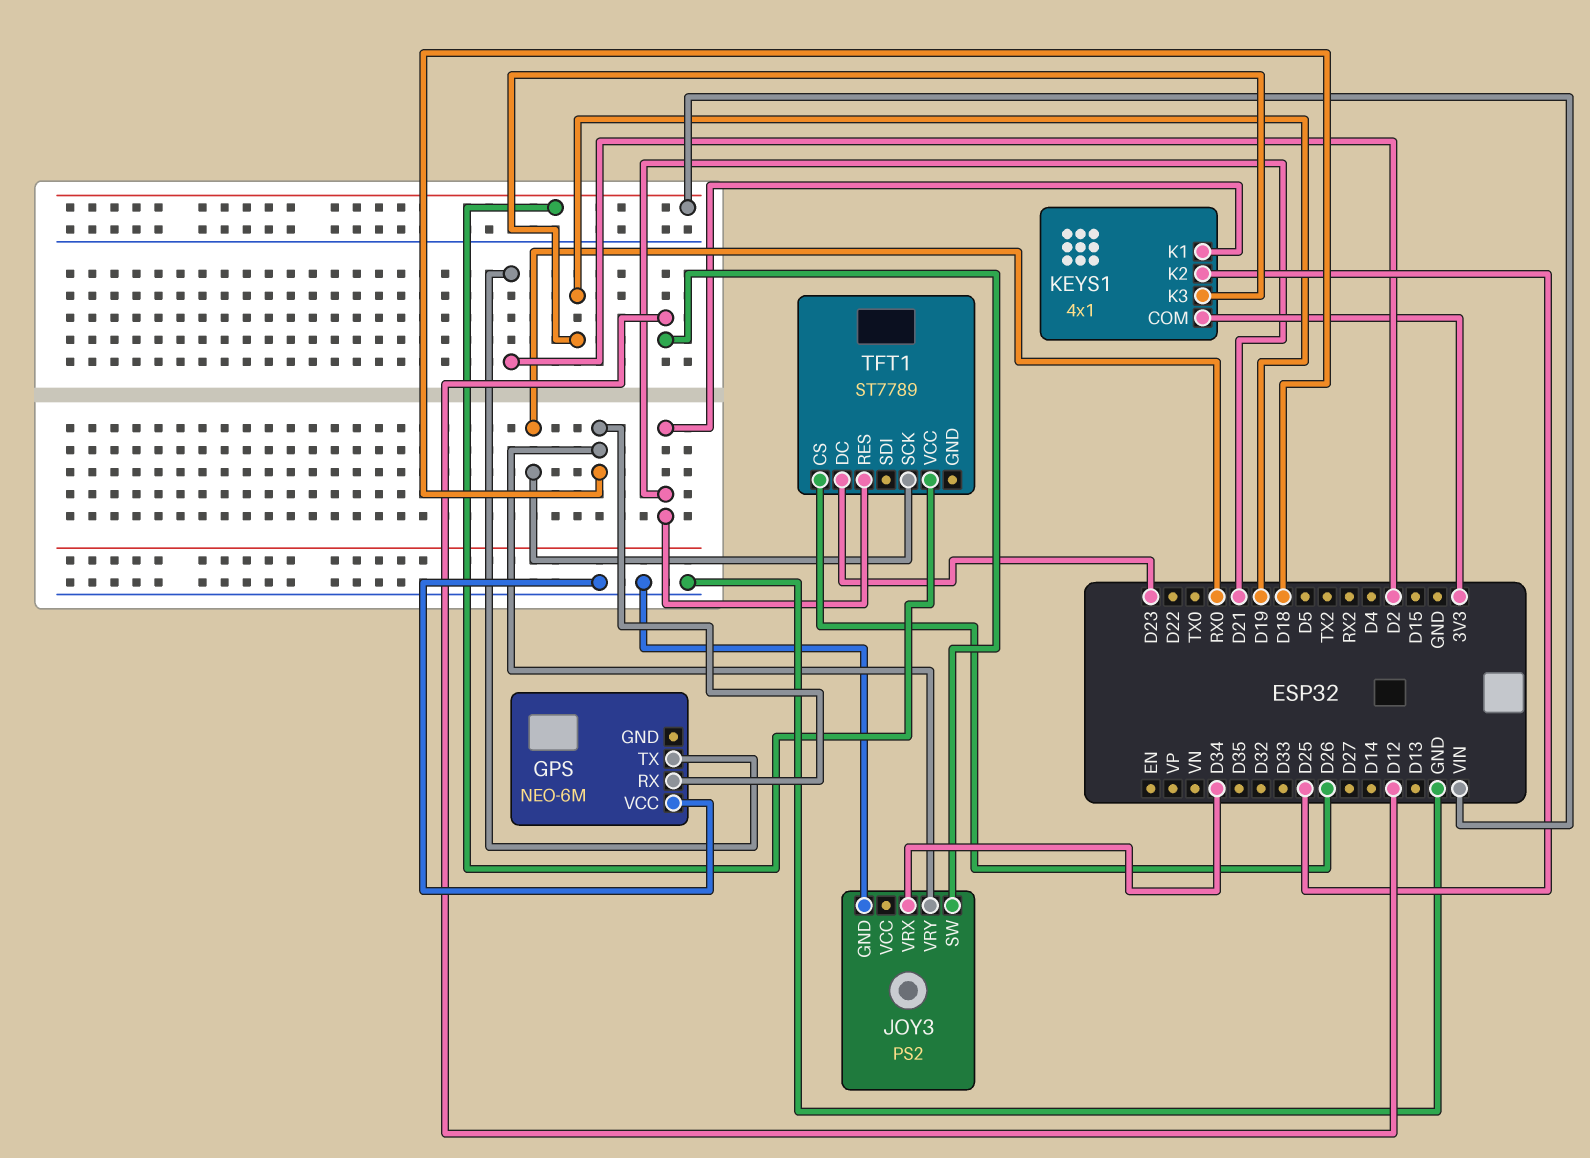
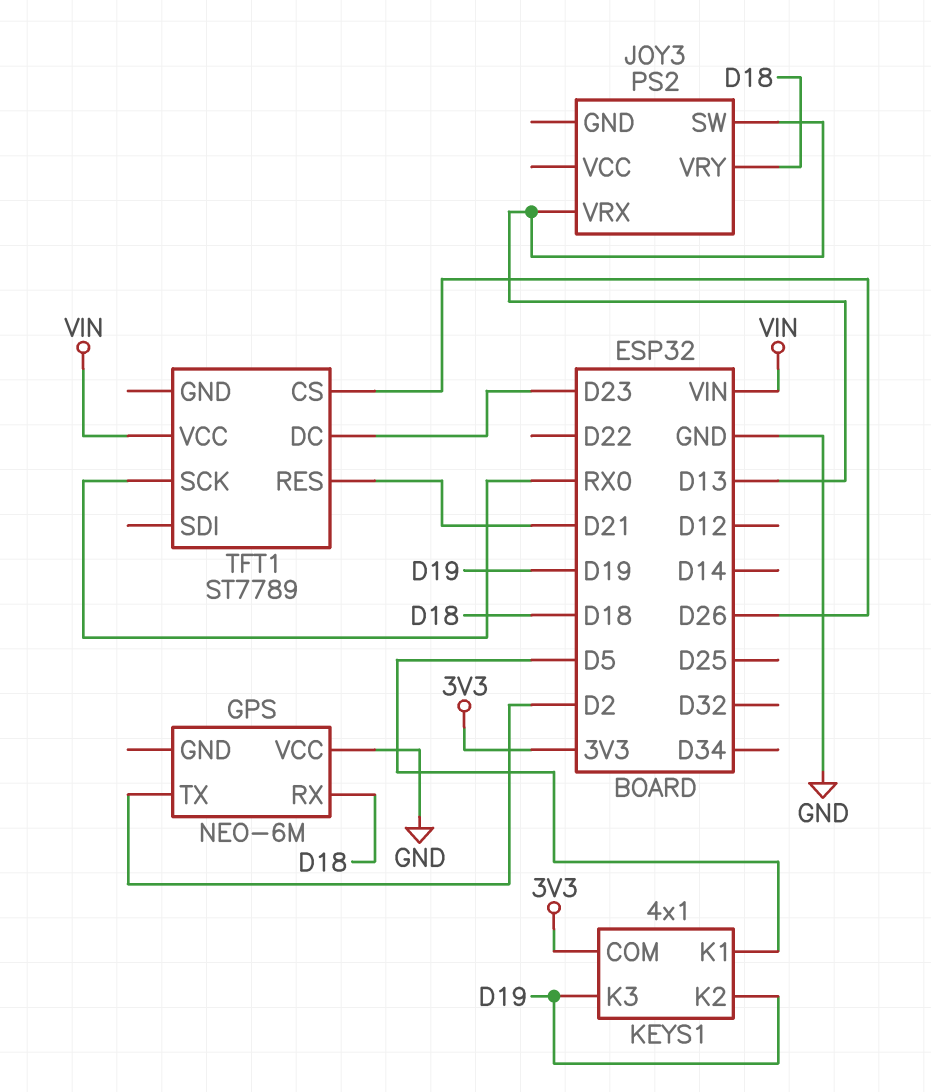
JOY3 pin GND: GND -> none
JOY3 pin SW: D12 -> D13
JOY3 pin VRX: D34 -> D13
KEYS1 pin K1: D21 -> D5
KEYS1 pin K2: D25 -> D19

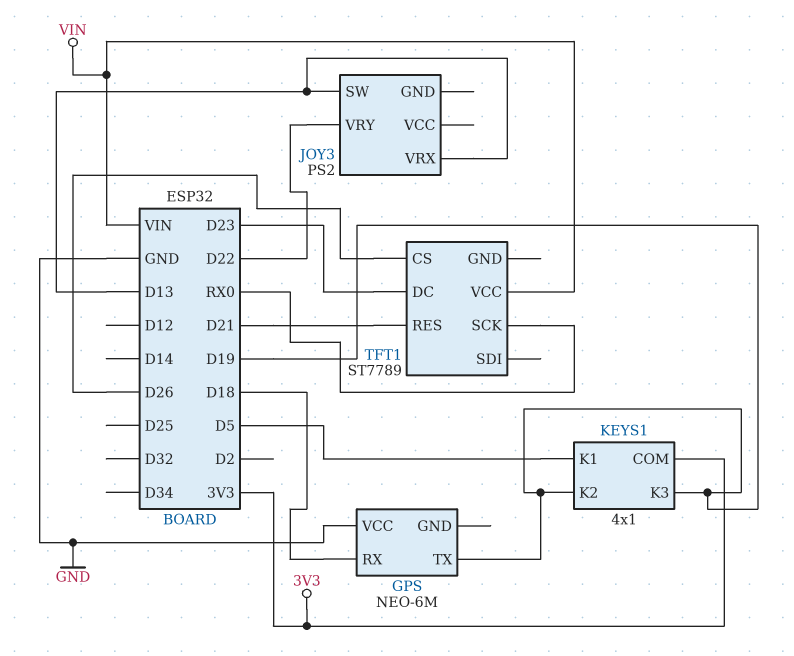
GPS pin TX: D2 -> D19
JOY3 pin VRY: D18 -> D22

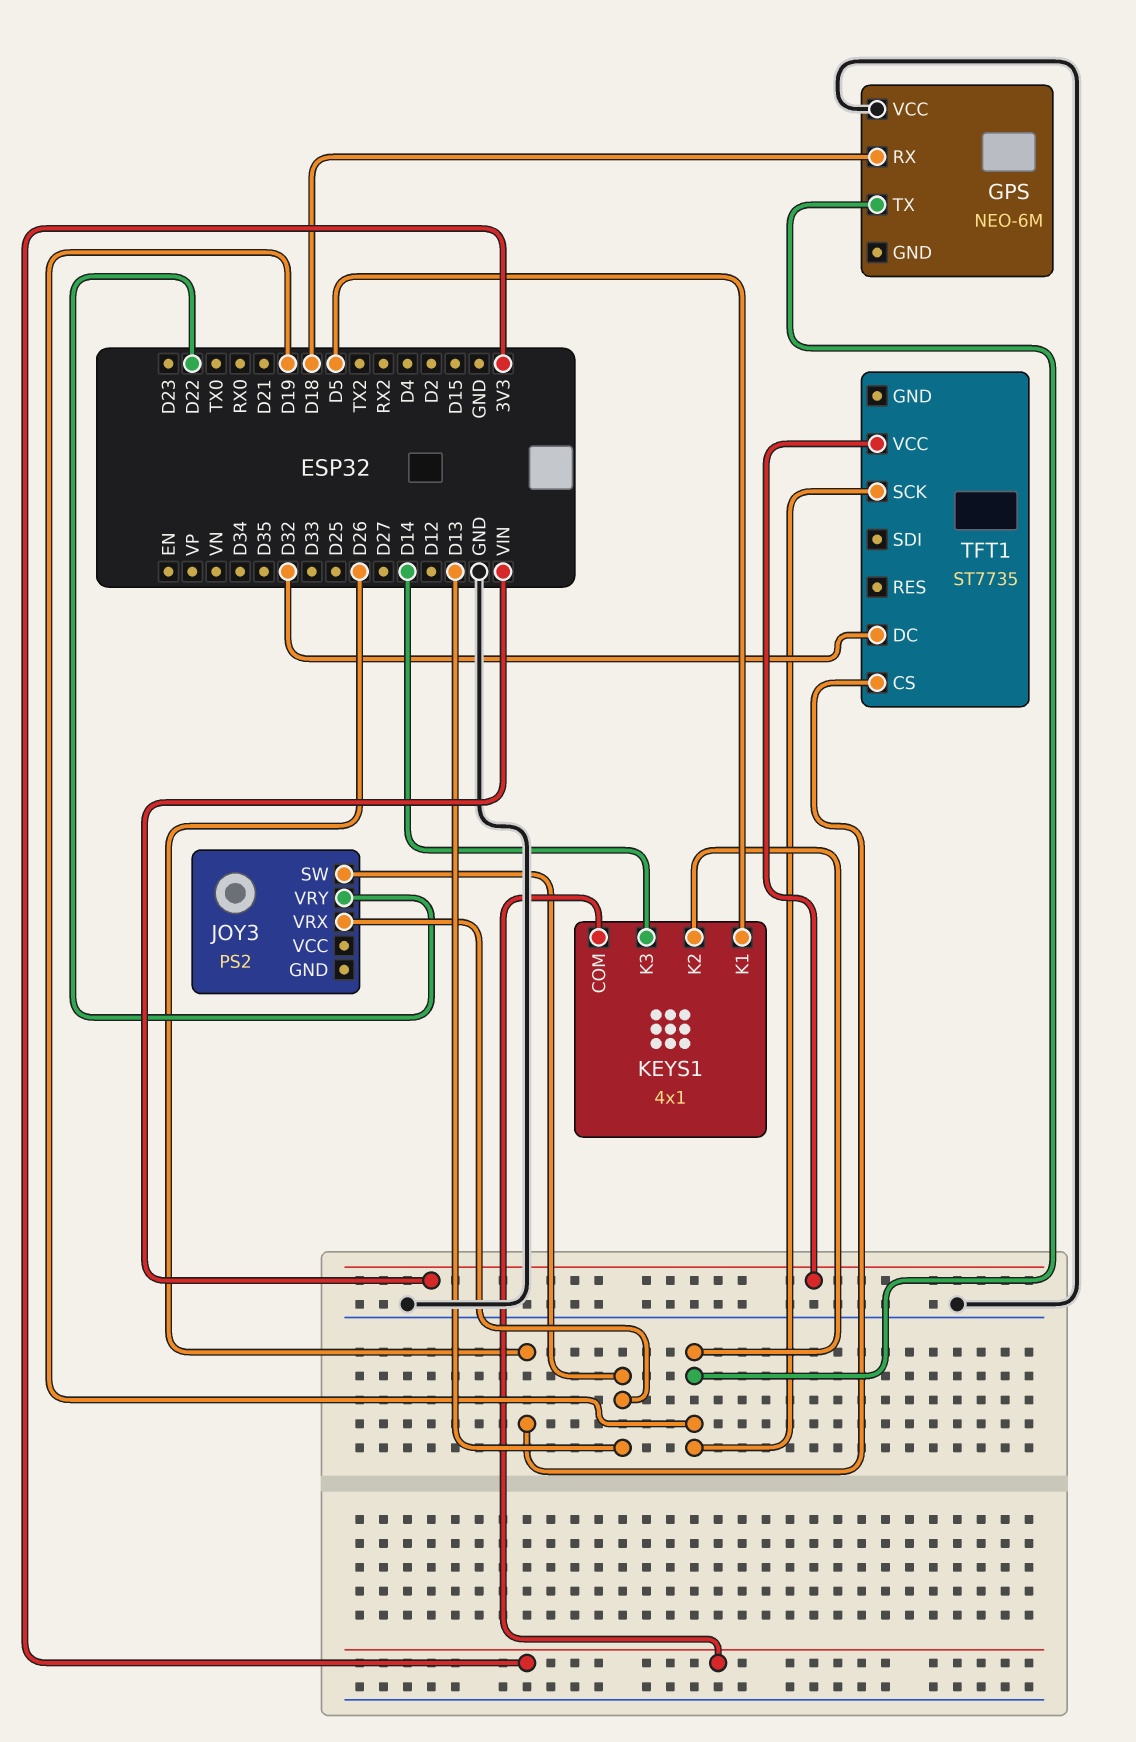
KEYS1 pin K3: D19 -> D14
TFT1: ST7789 -> ST7735
TFT1 pin DC: D23 -> D32
TFT1 pin RES: D21 -> none
TFT1 pin SCK: RX0 -> D19

